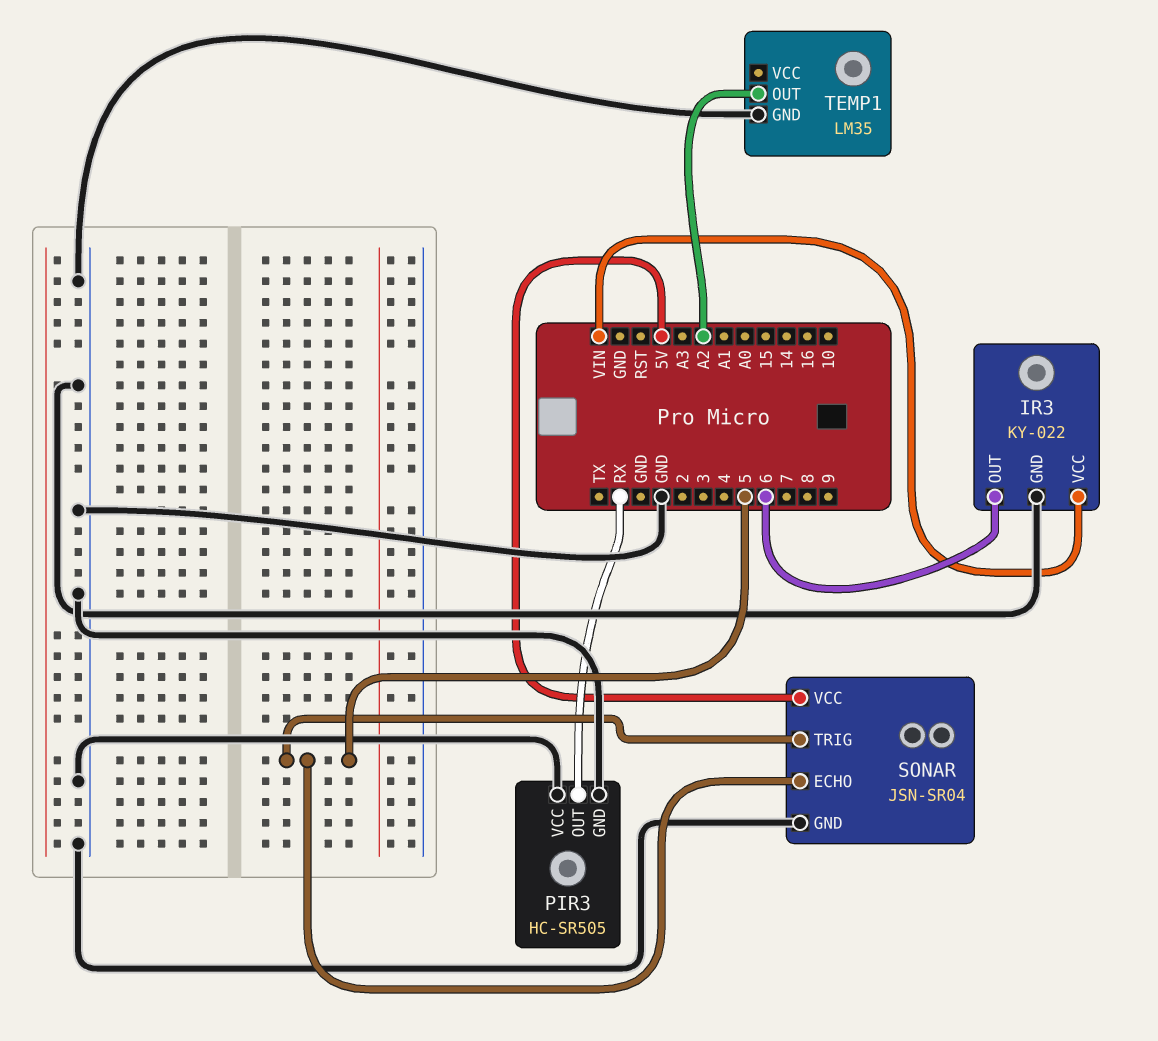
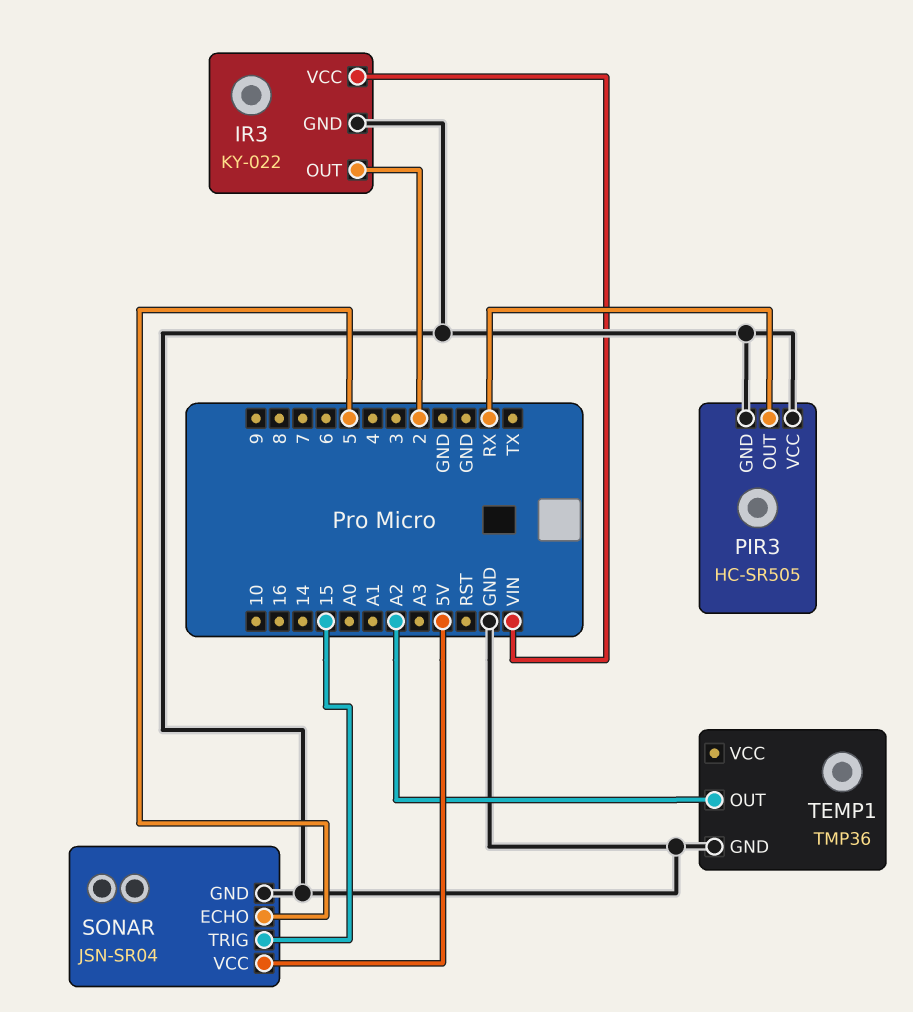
IR3 pin OUT: 6 -> 2
SONAR pin TRIG: 5 -> 15
TEMP1: LM35 -> TMP36

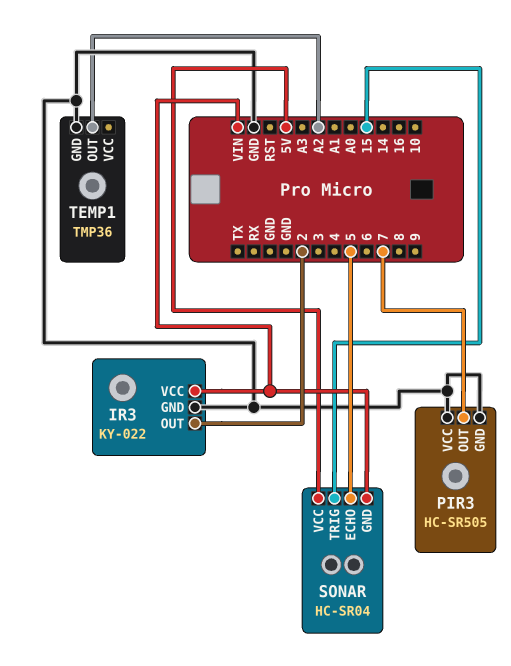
PIR3 pin OUT: RX -> 7
SONAR: JSN-SR04 -> HC-SR04
SONAR pin GND: GND -> VIN

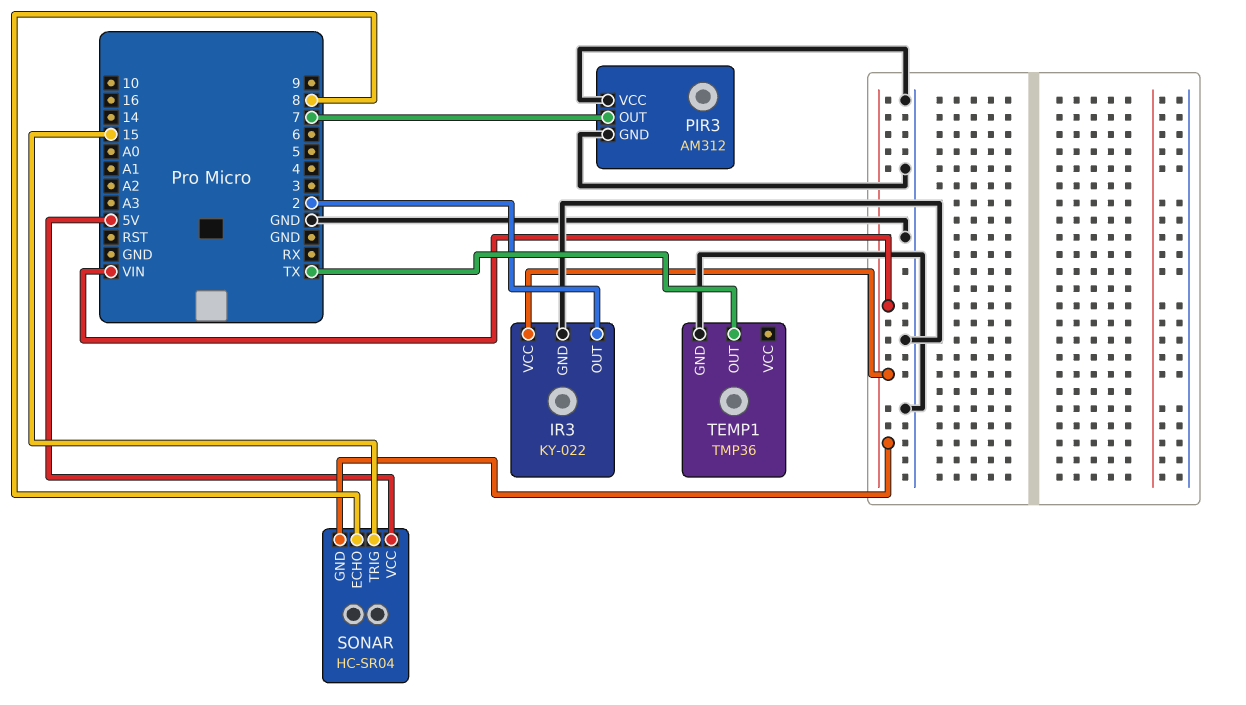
PIR3: HC-SR505 -> AM312
SONAR pin ECHO: 5 -> 8
TEMP1 pin OUT: A2 -> TX

